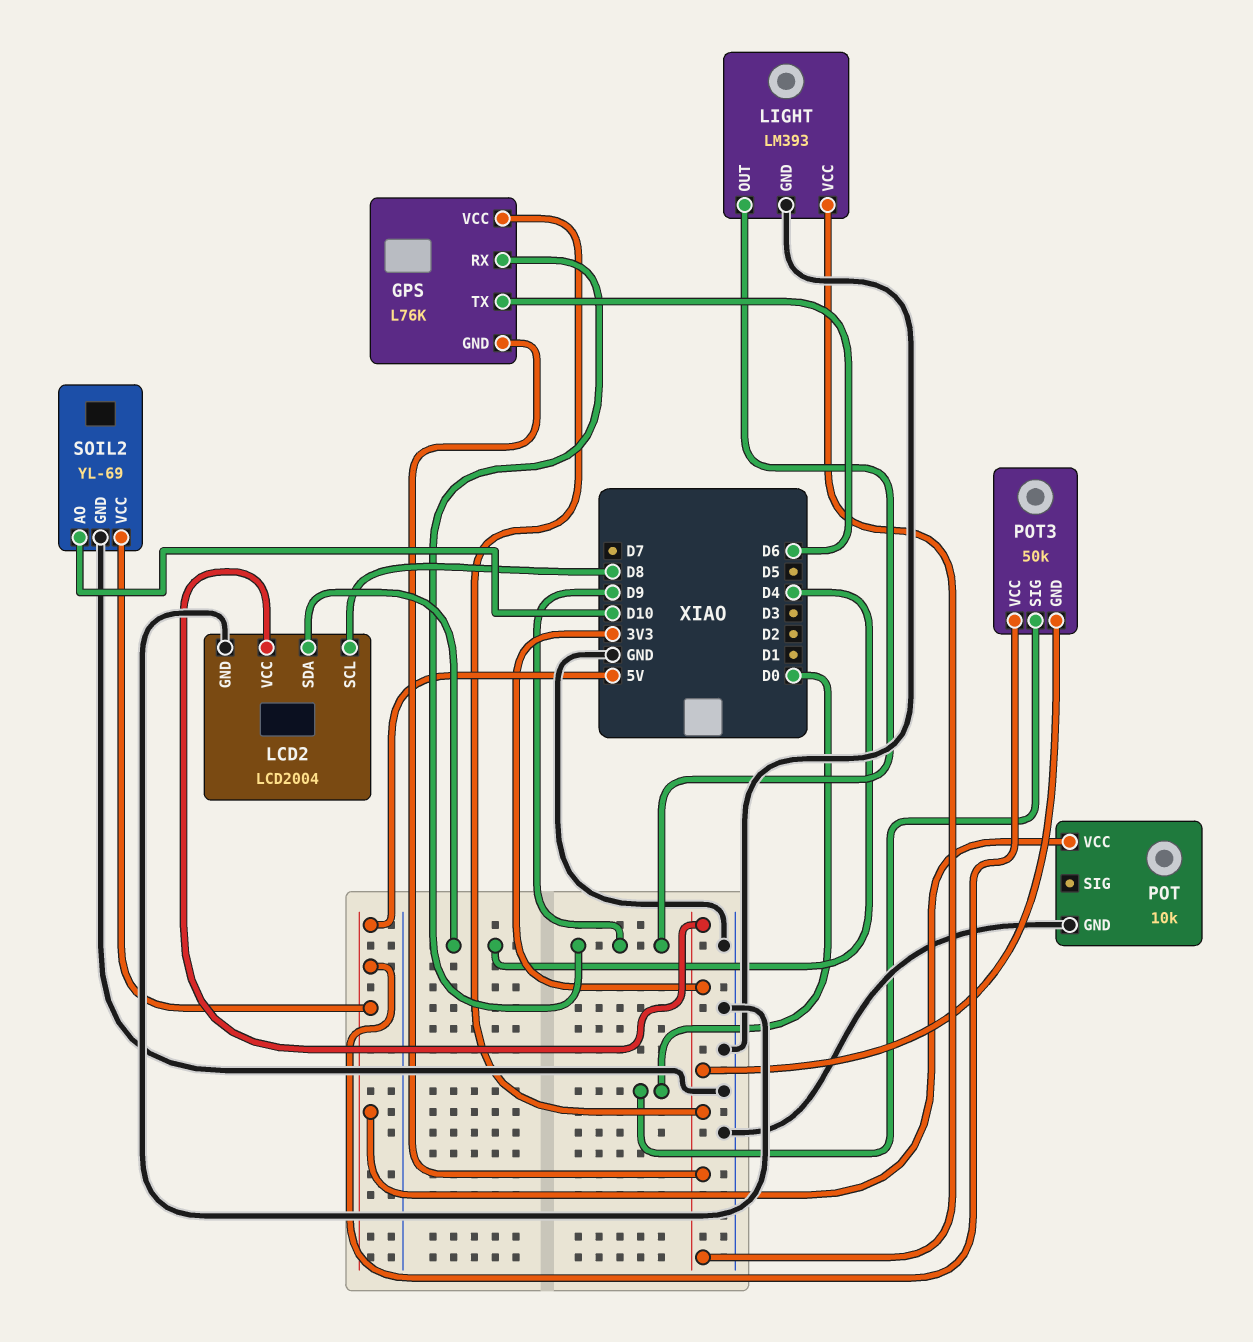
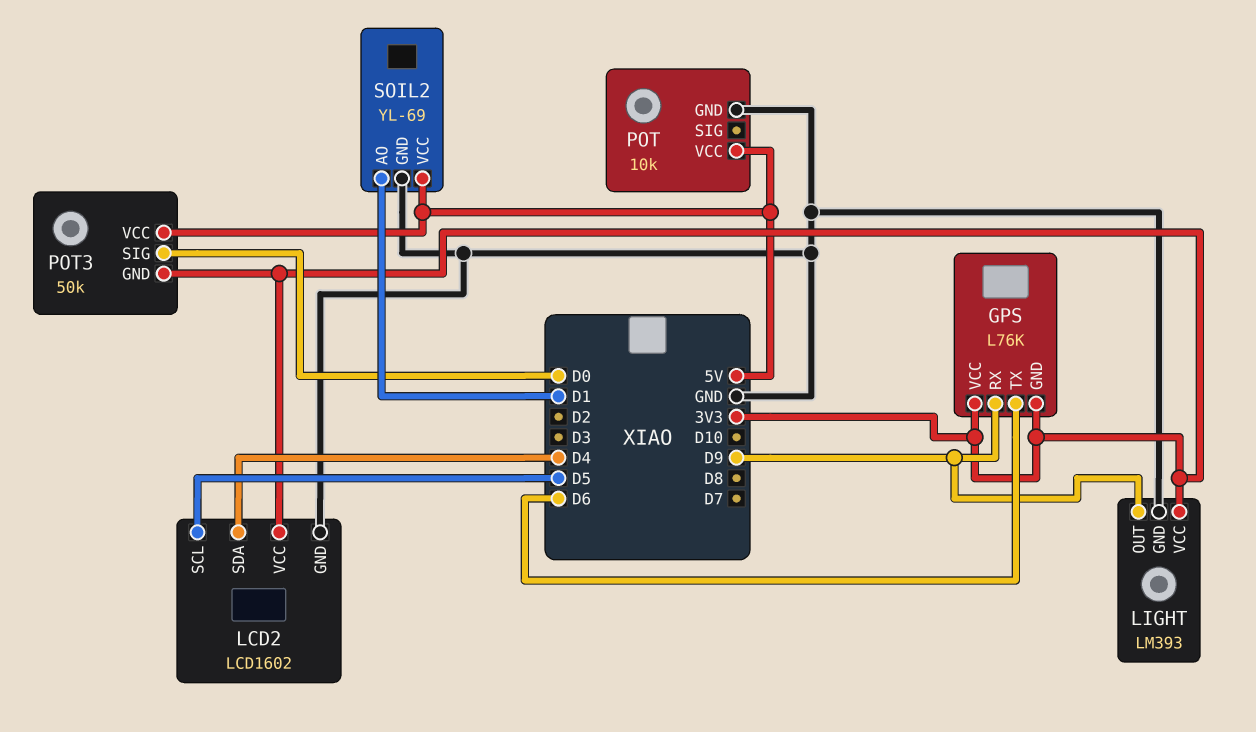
LCD2: LCD2004 -> LCD1602
LCD2 pin SCL: D8 -> D5
SOIL2 pin AO: D10 -> D1

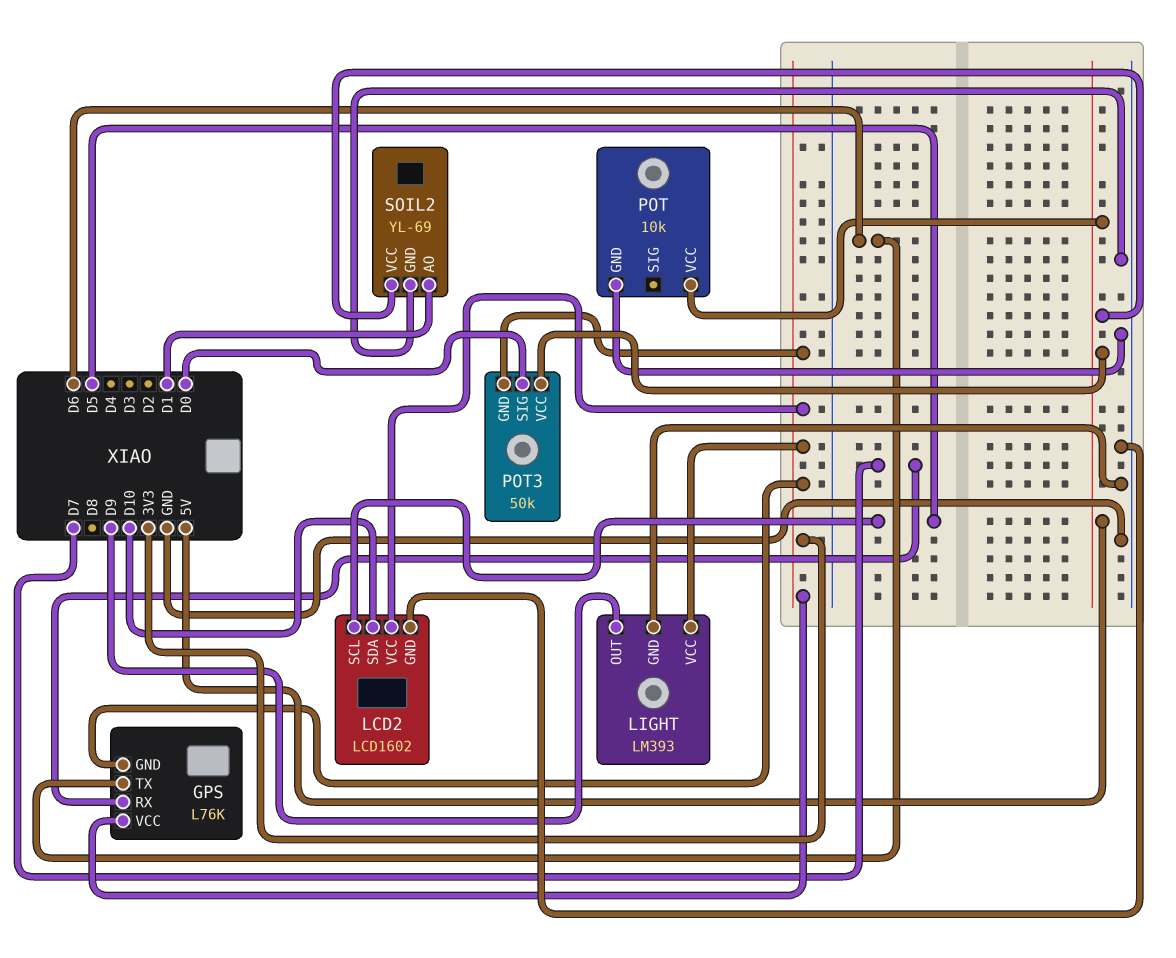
GPS pin RX: D9 -> D7
LCD2 pin SDA: D4 -> D10

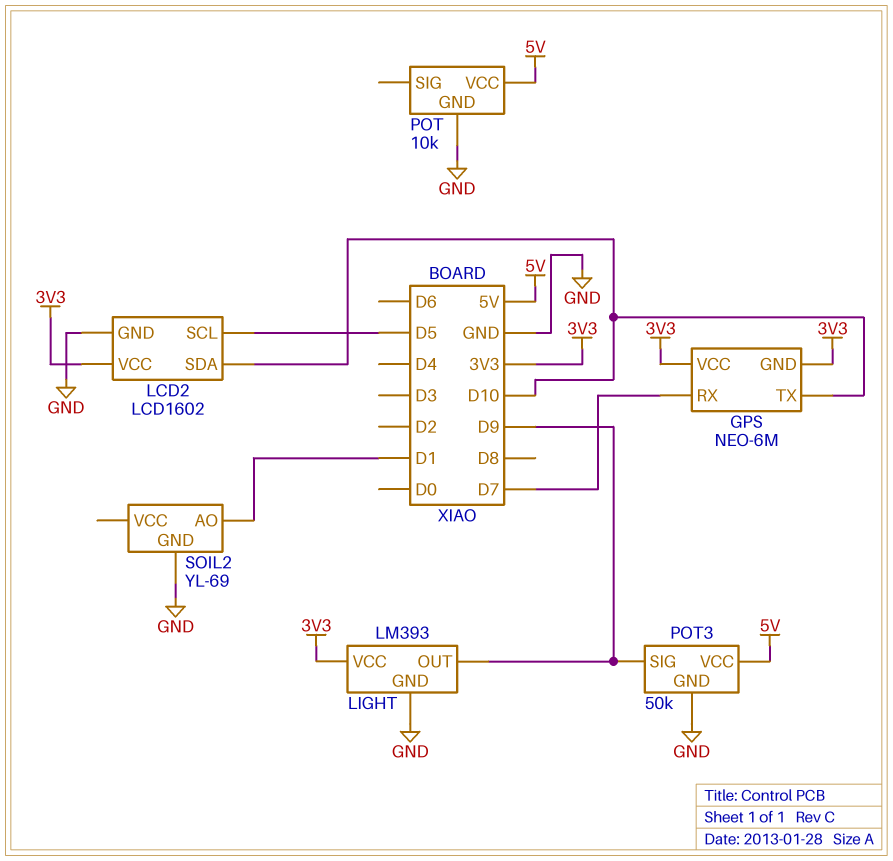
GPS: L76K -> NEO-6M
GPS pin TX: D6 -> D10
POT3 pin GND: 3V3 -> GND
POT3 pin SIG: D0 -> D9
SOIL2 pin VCC: 5V -> none

